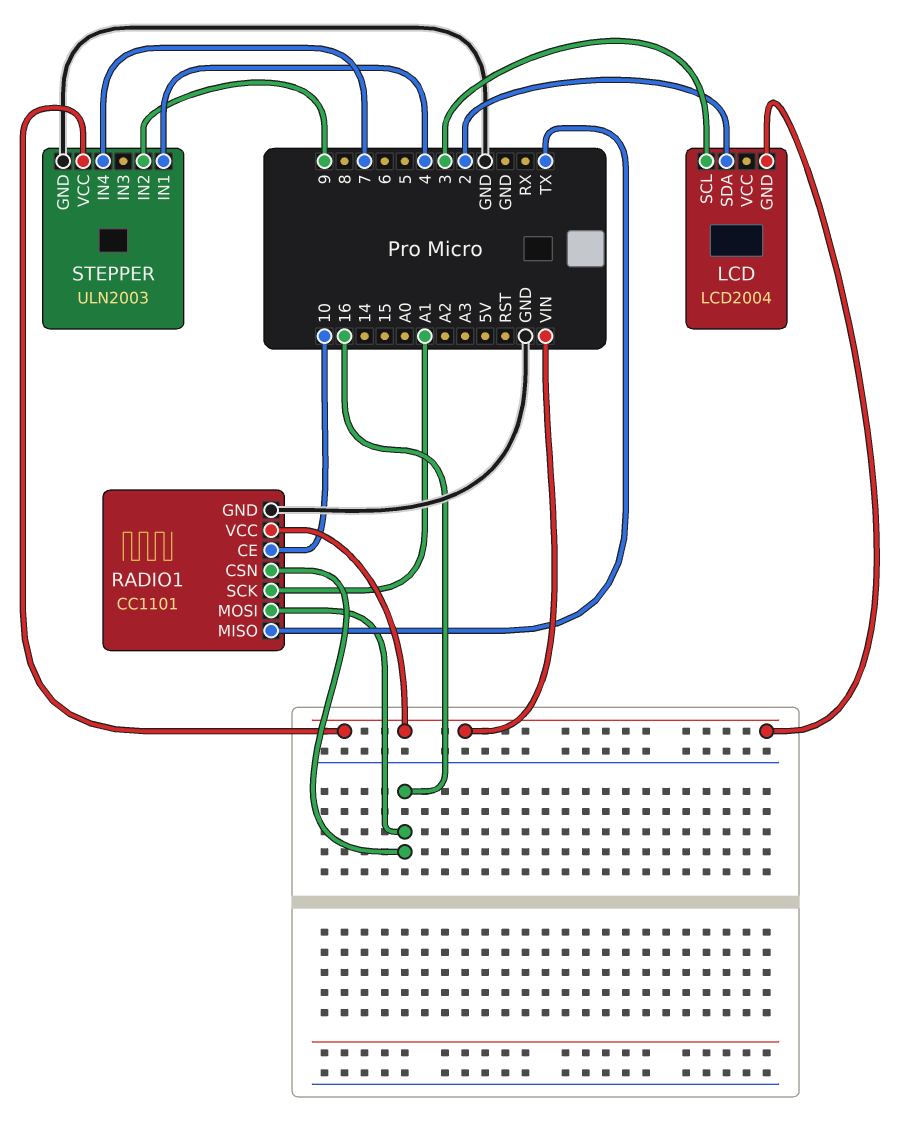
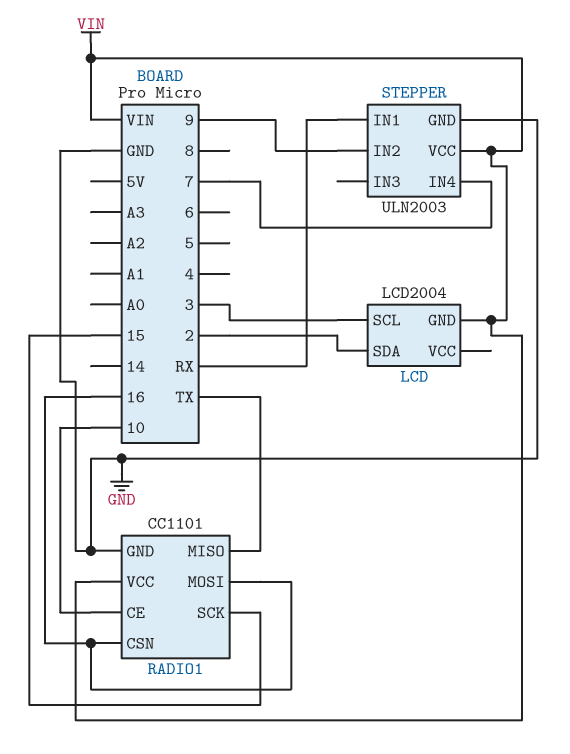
RADIO1 pin SCK: A1 -> 15
STEPPER pin IN1: 4 -> RX

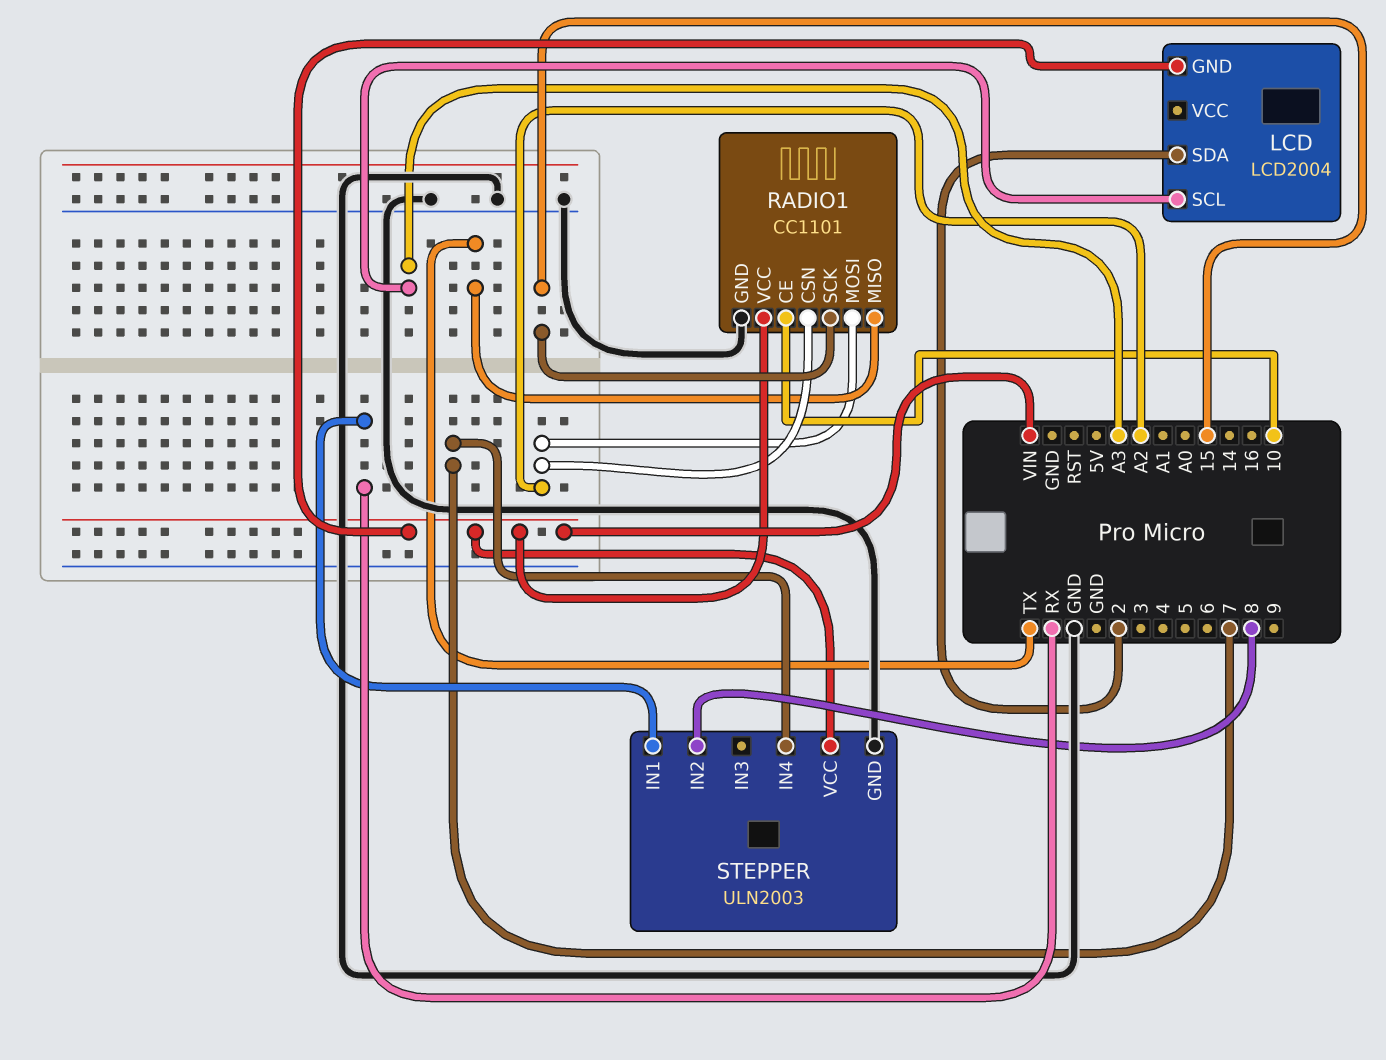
LCD pin SCL: 3 -> A3
RADIO1 pin CSN: 16 -> A2
RADIO1 pin MOSI: 16 -> A2
STEPPER pin IN2: 9 -> 8

